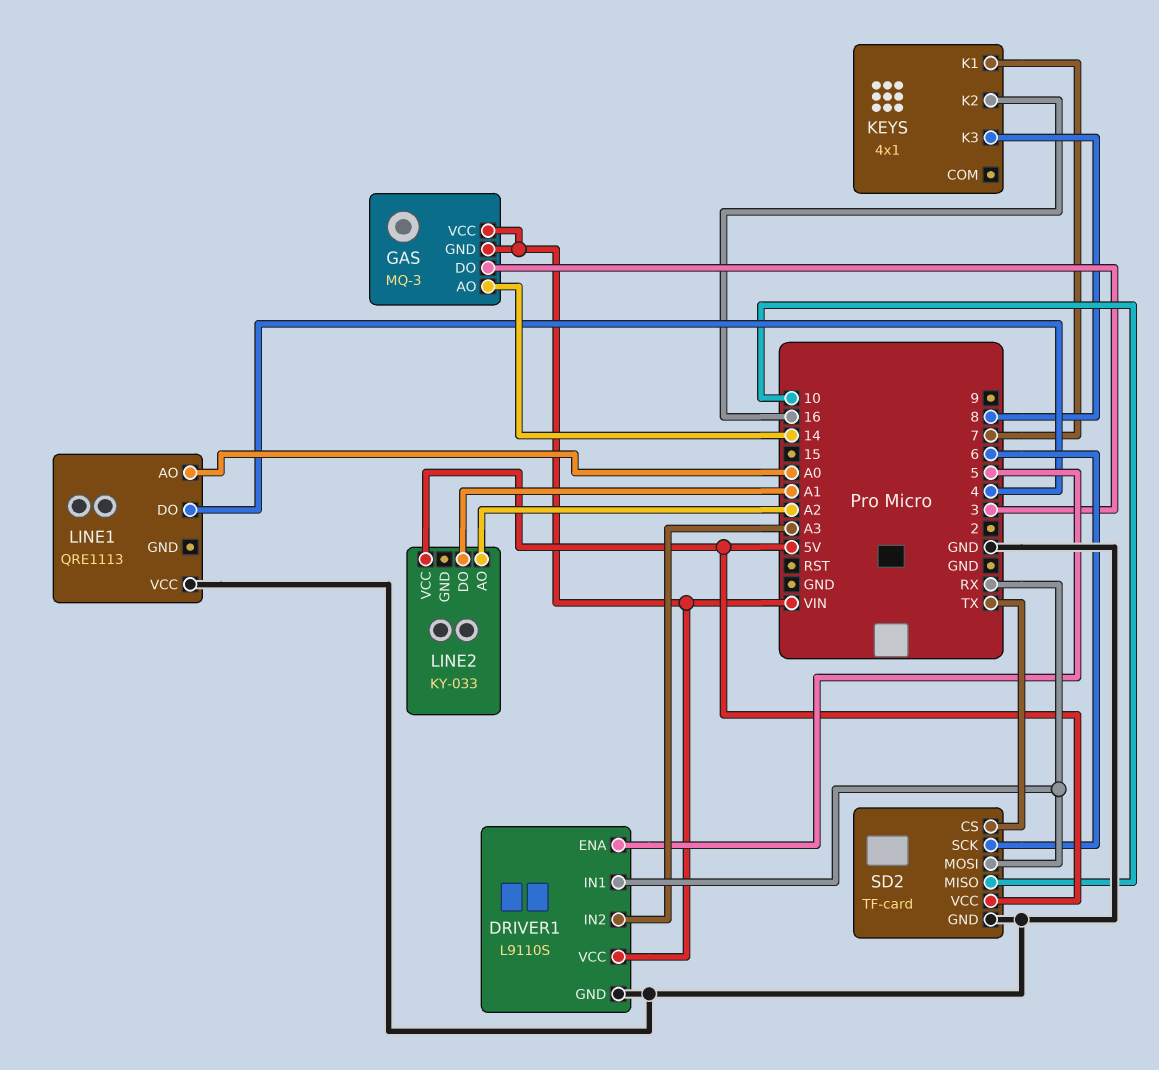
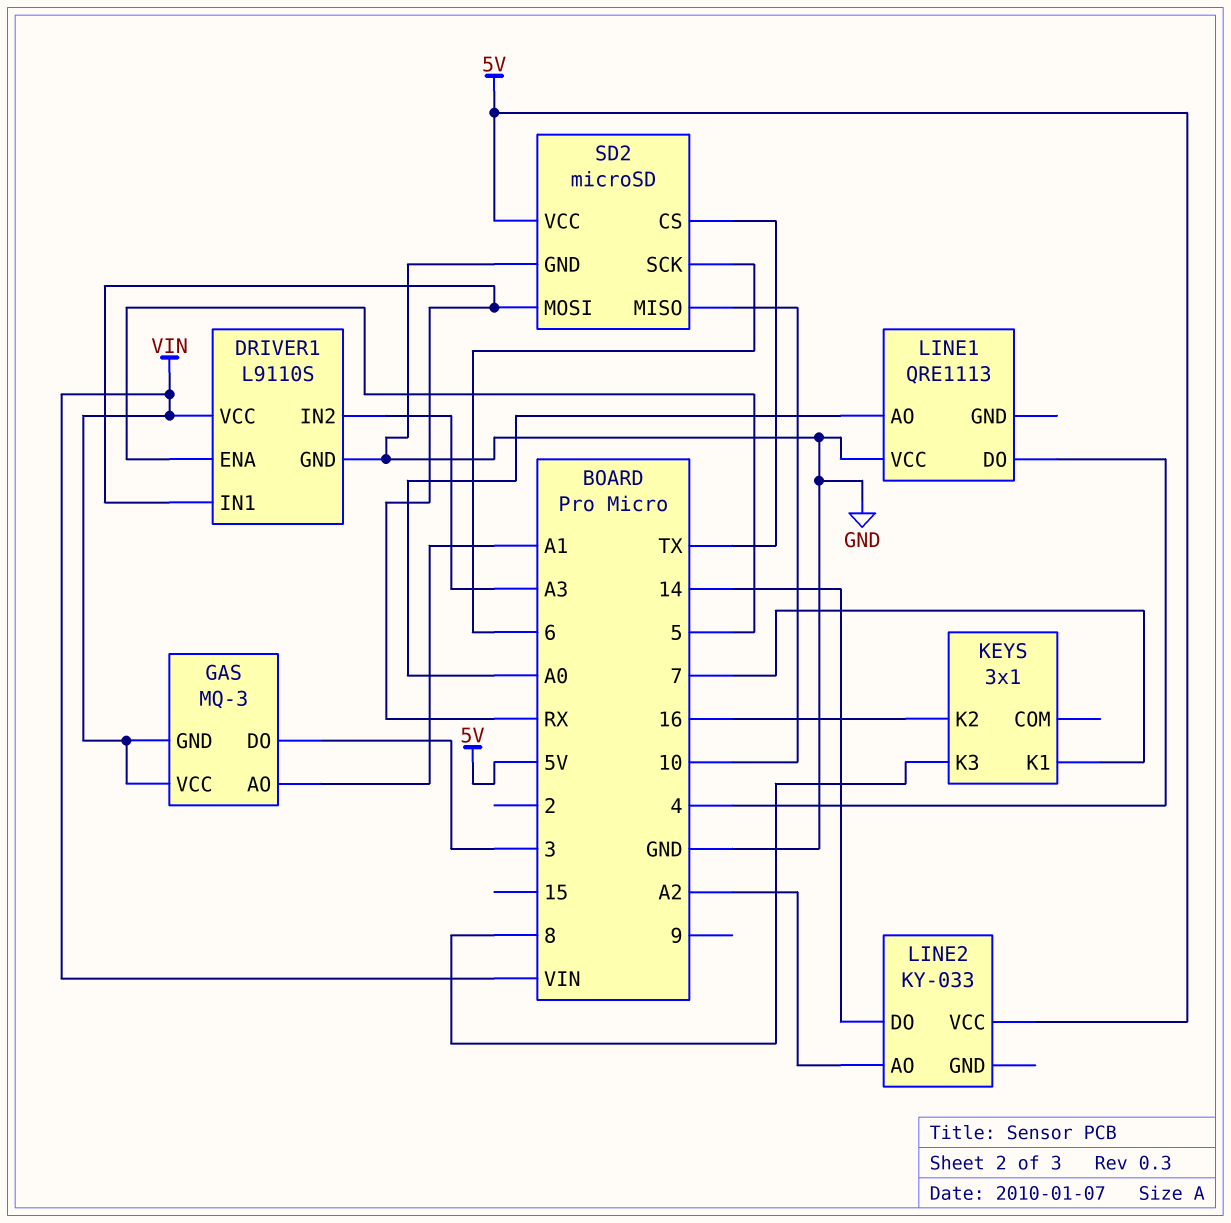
GAS pin AO: 14 -> A1
KEYS: 4x1 -> 3x1
LINE2 pin DO: A1 -> 14
SD2: TF-card -> microSD

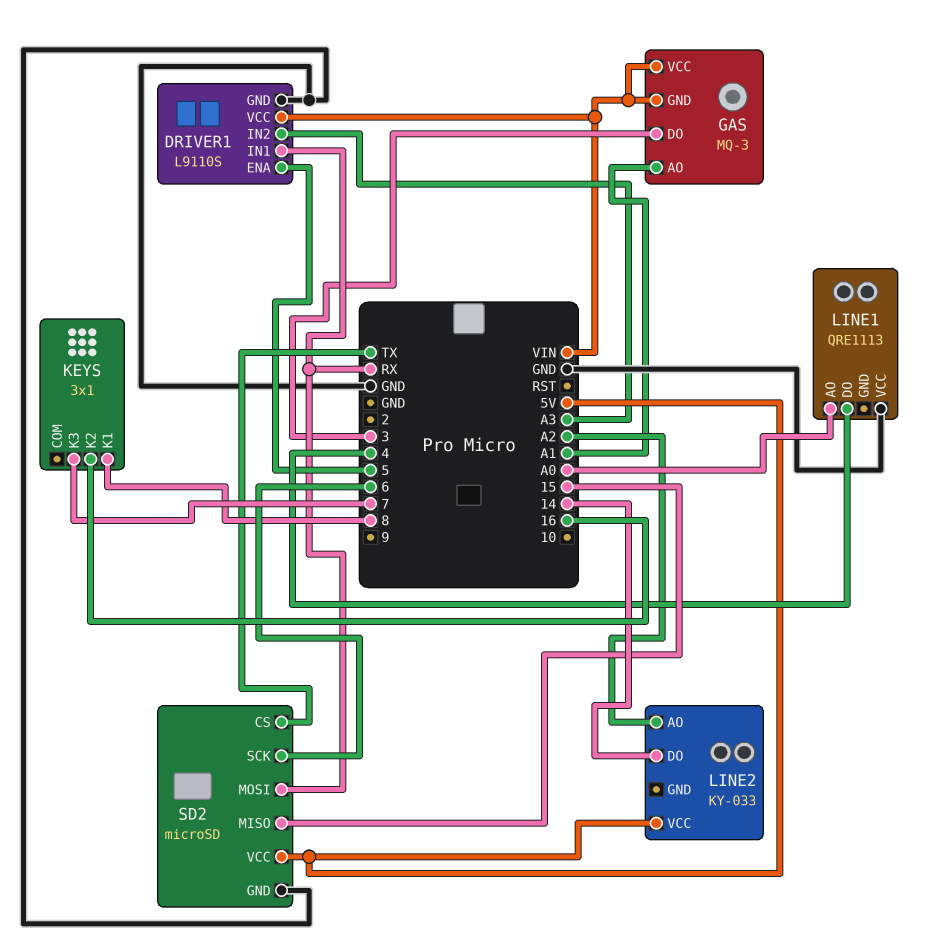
KEYS pin K1: 7 -> 8
KEYS pin K3: 8 -> 7
SD2 pin MISO: 10 -> 15

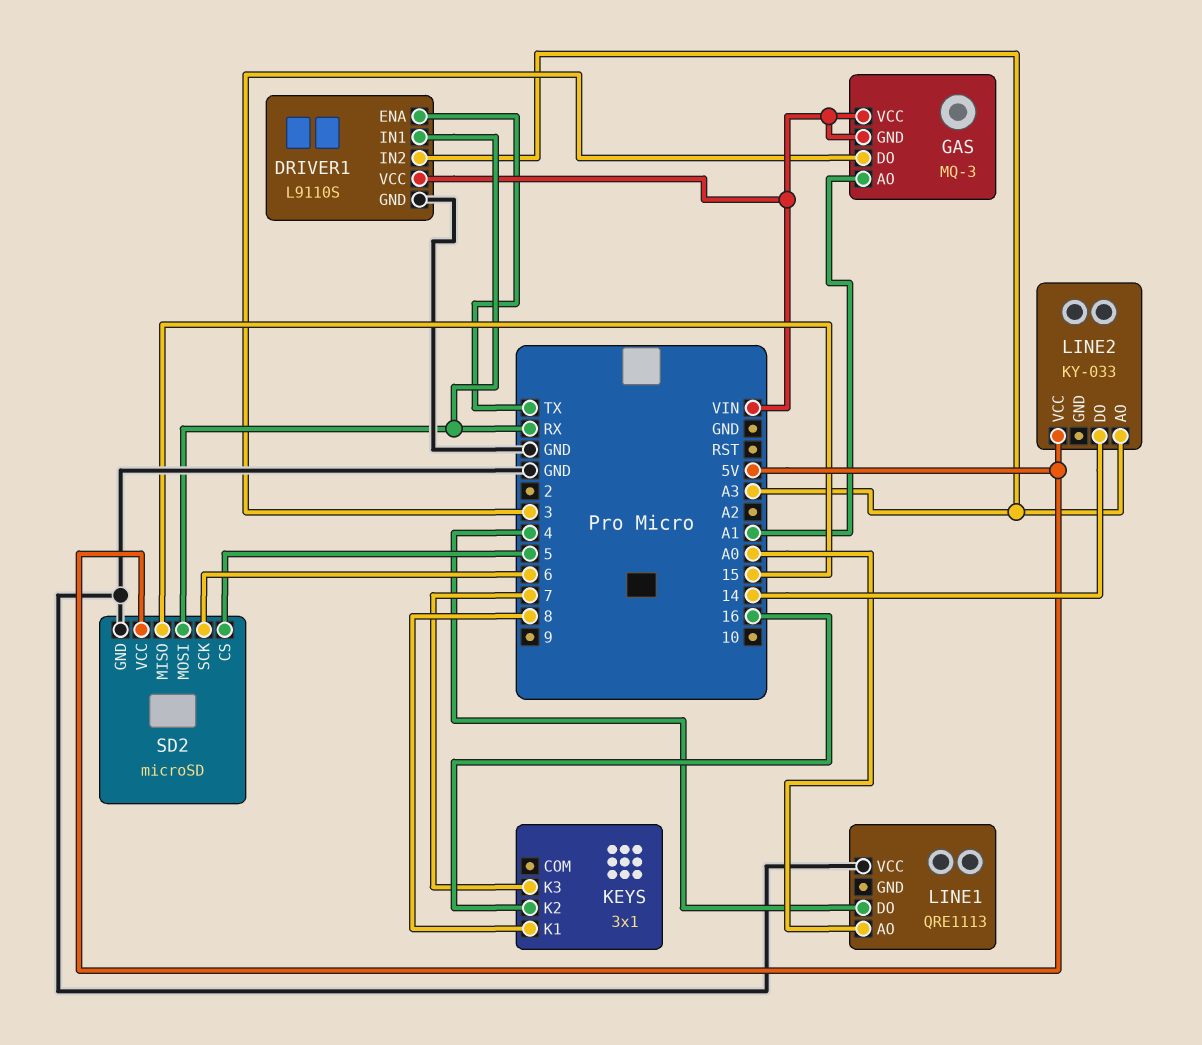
DRIVER1 pin ENA: 5 -> TX
LINE2 pin AO: A2 -> A3
SD2 pin CS: TX -> 5

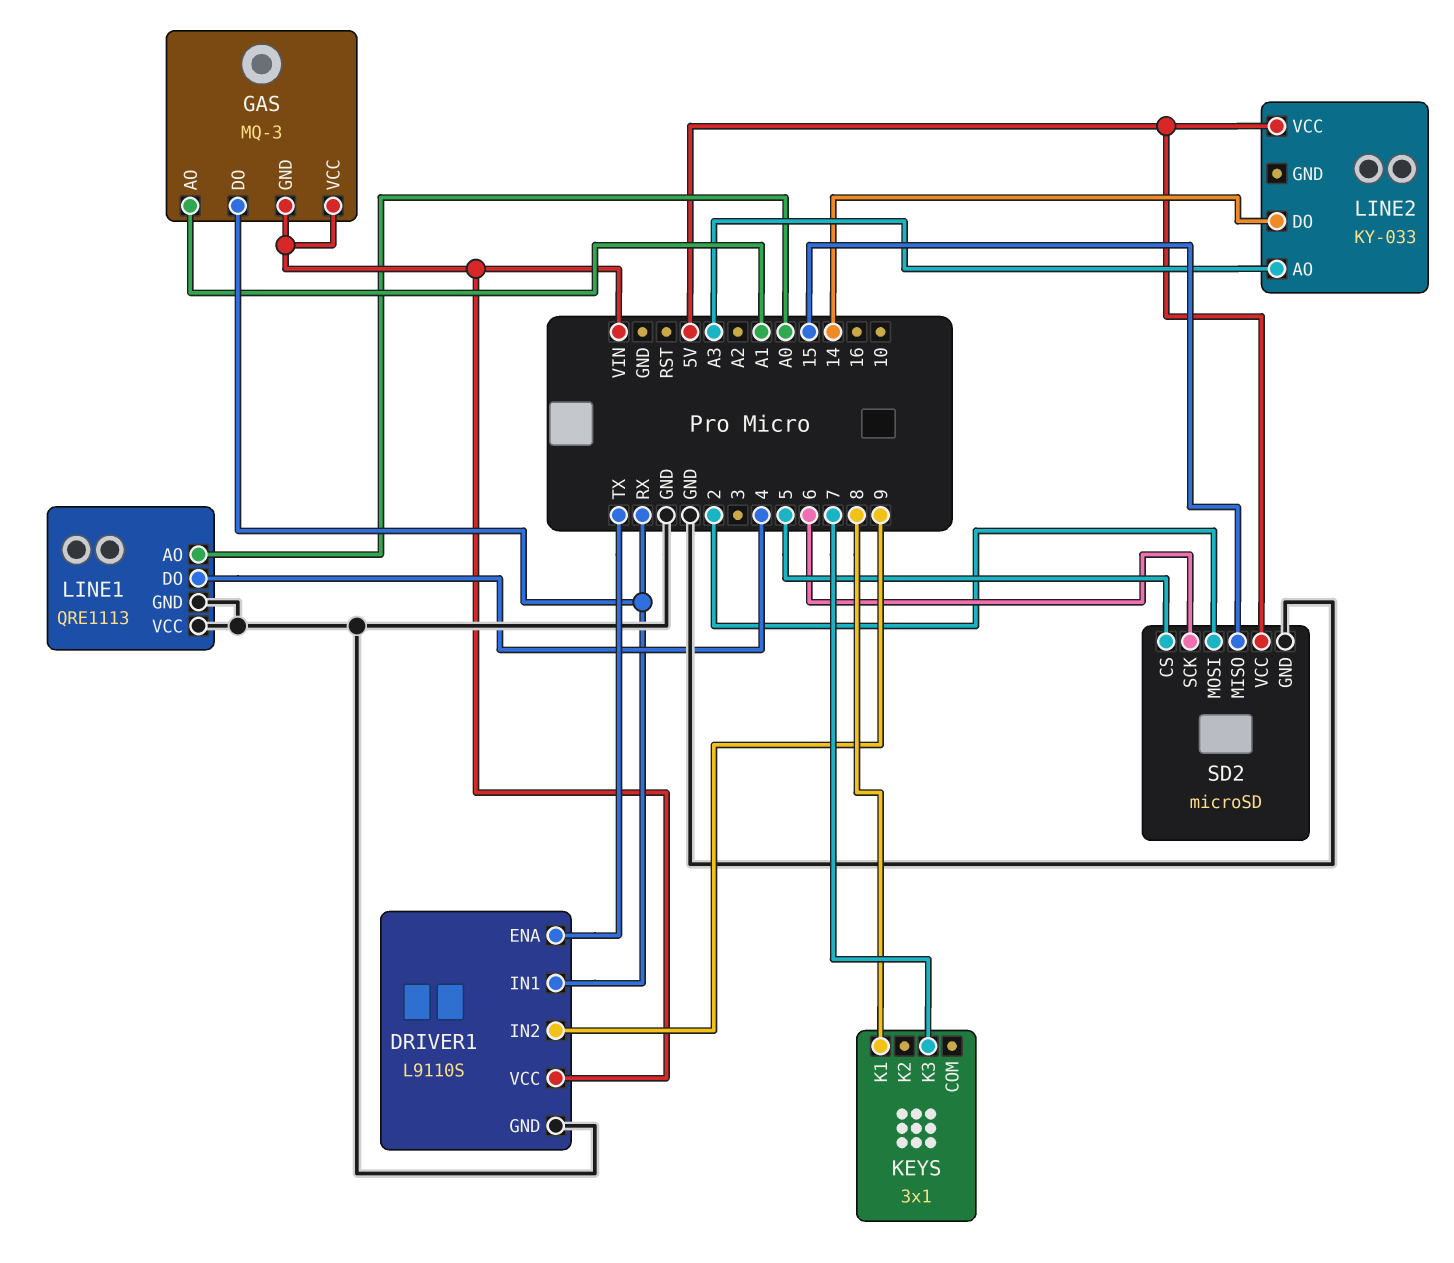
DRIVER1 pin IN2: A3 -> 9
GAS pin DO: 3 -> RX
KEYS pin K2: 16 -> none
LINE1 pin GND: none -> GND
SD2 pin MOSI: RX -> 2

